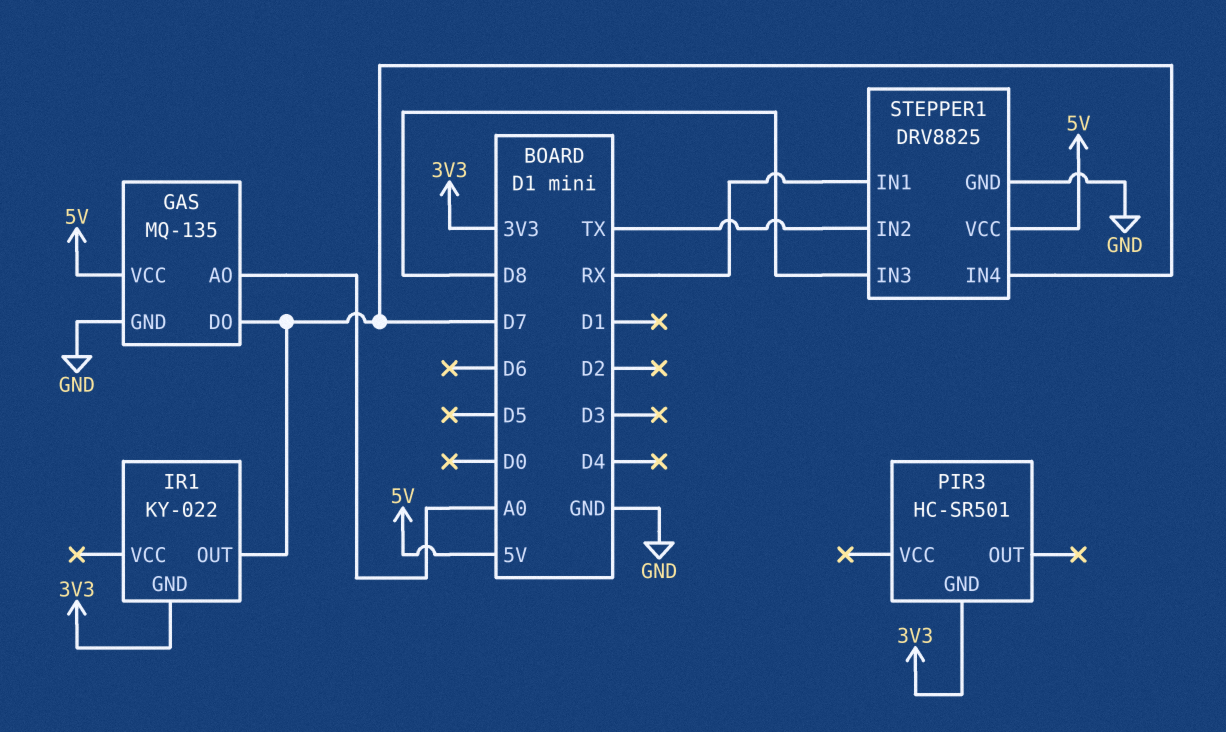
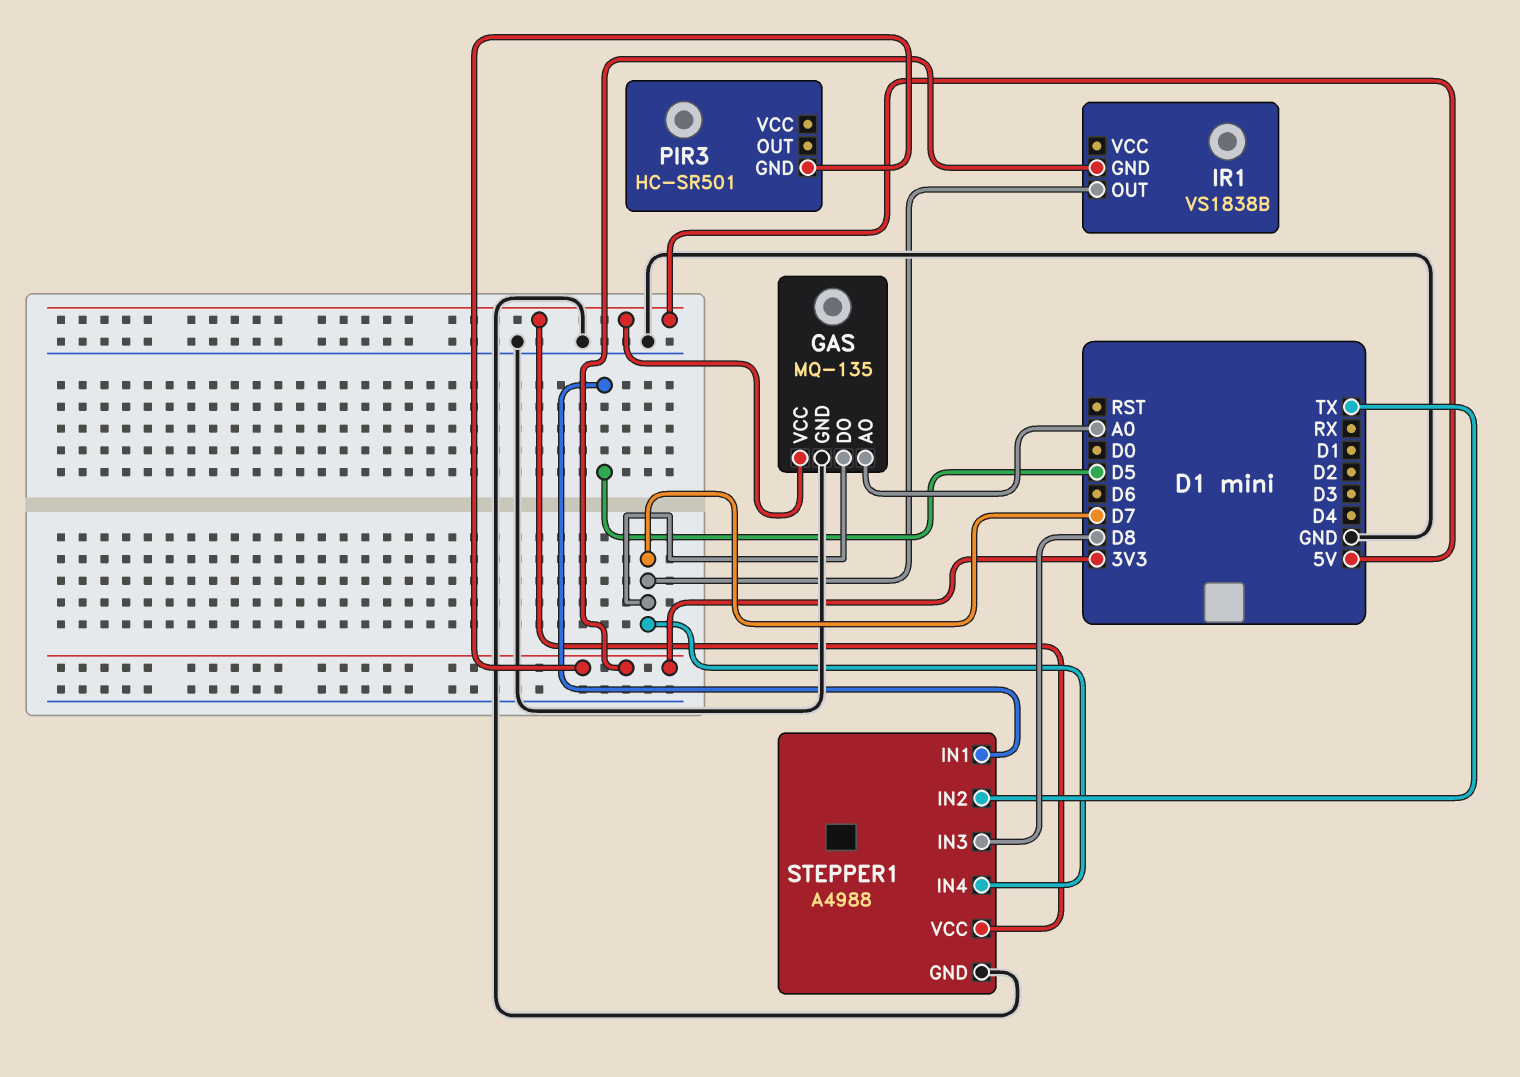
IR1: KY-022 -> VS1838B
STEPPER1: DRV8825 -> A4988
STEPPER1 pin IN1: RX -> D5

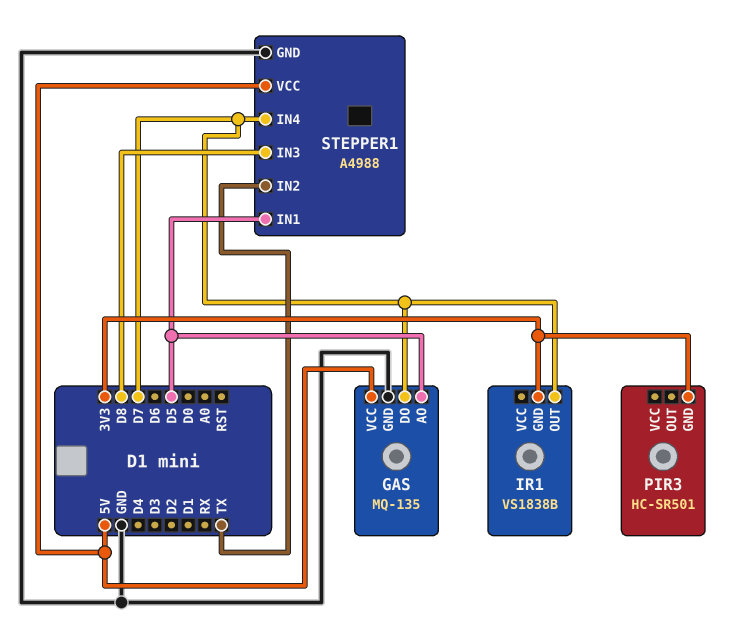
GAS pin AO: A0 -> D5

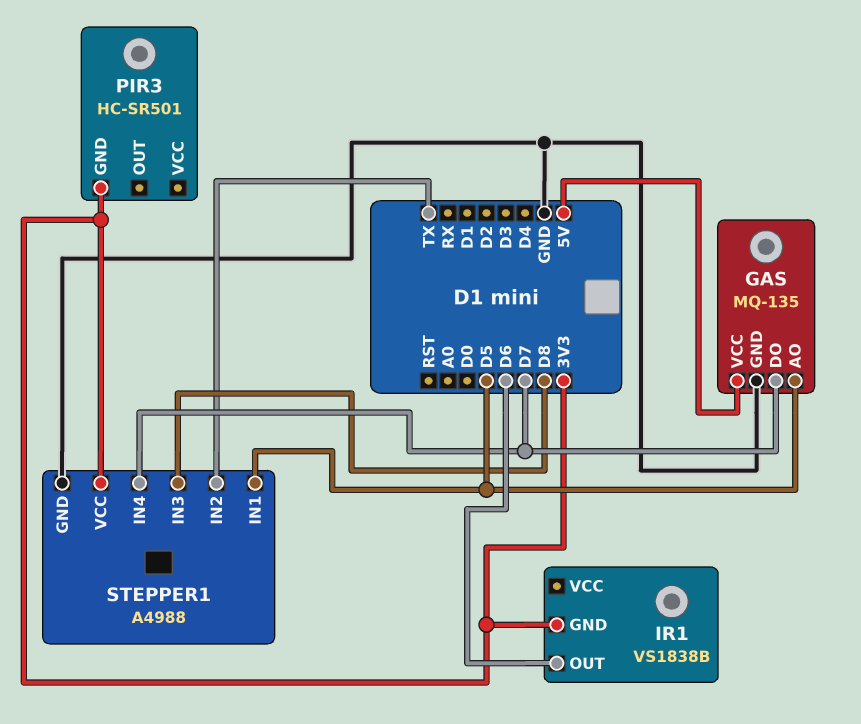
IR1 pin OUT: D7 -> D6
STEPPER1 pin VCC: 5V -> 3V3

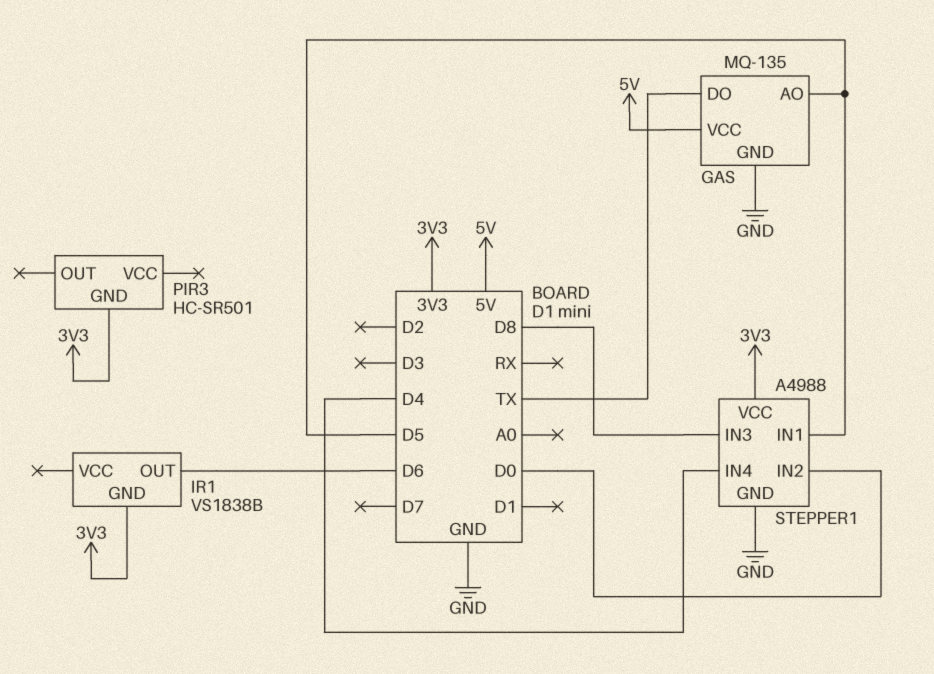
GAS pin DO: D7 -> TX
STEPPER1 pin IN2: TX -> D0
STEPPER1 pin IN4: D7 -> D4

